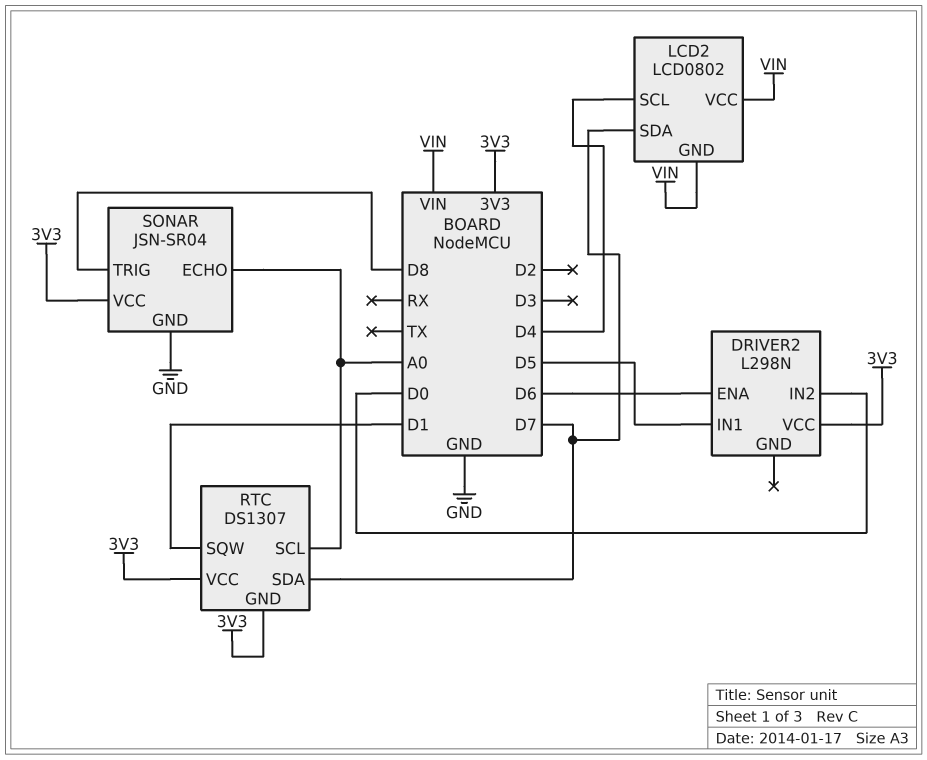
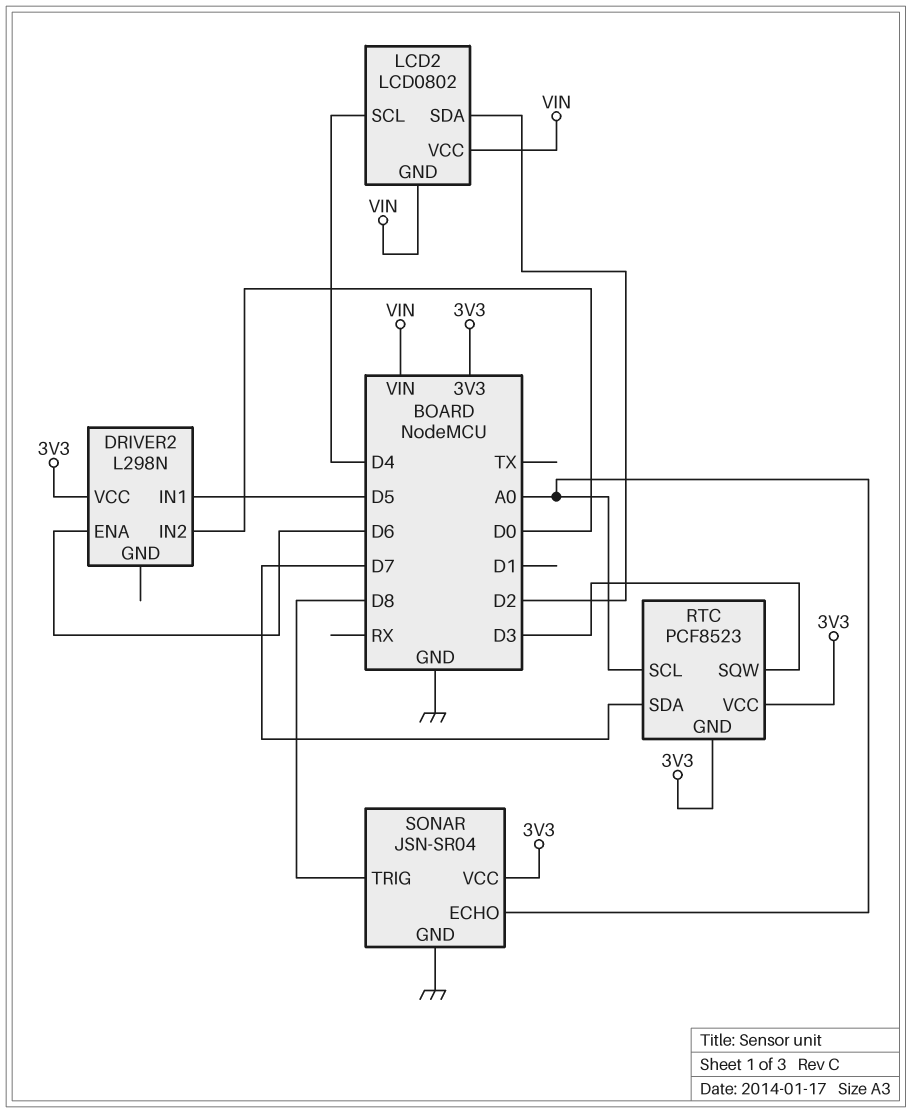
LCD2 pin SDA: D7 -> D2
RTC: DS1307 -> PCF8523
RTC pin SQW: D1 -> D3

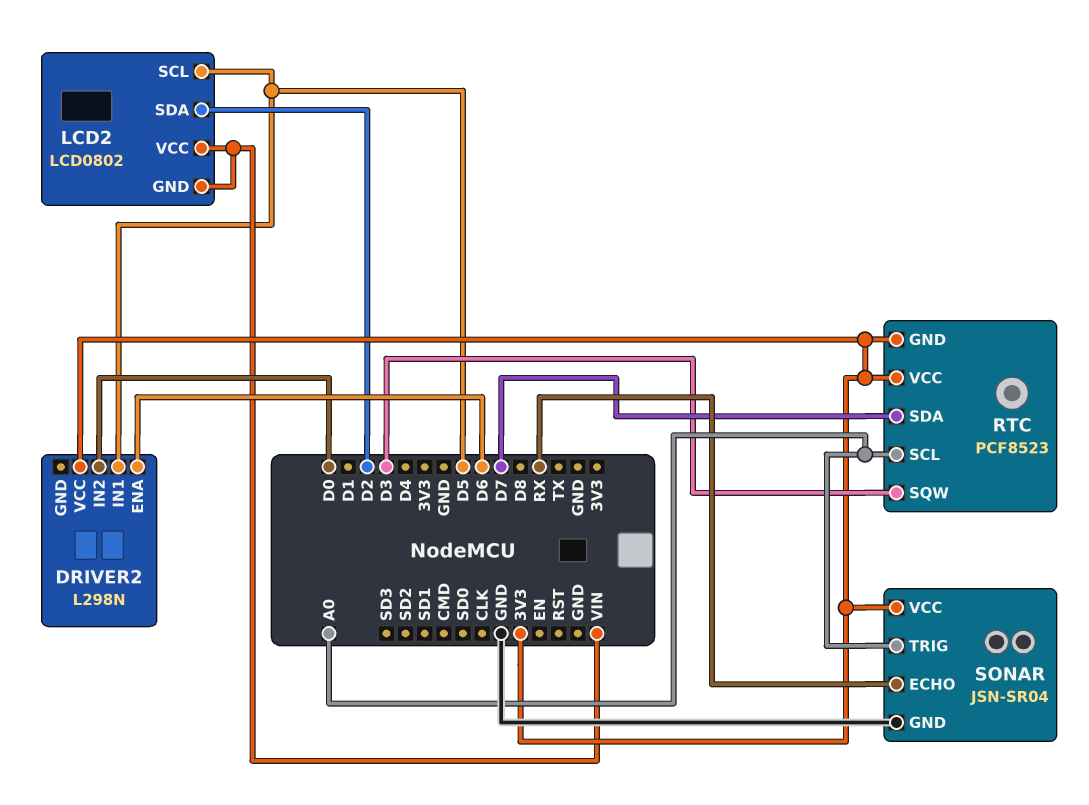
LCD2 pin SCL: D4 -> D5
SONAR pin ECHO: A0 -> RX
SONAR pin TRIG: D8 -> A0

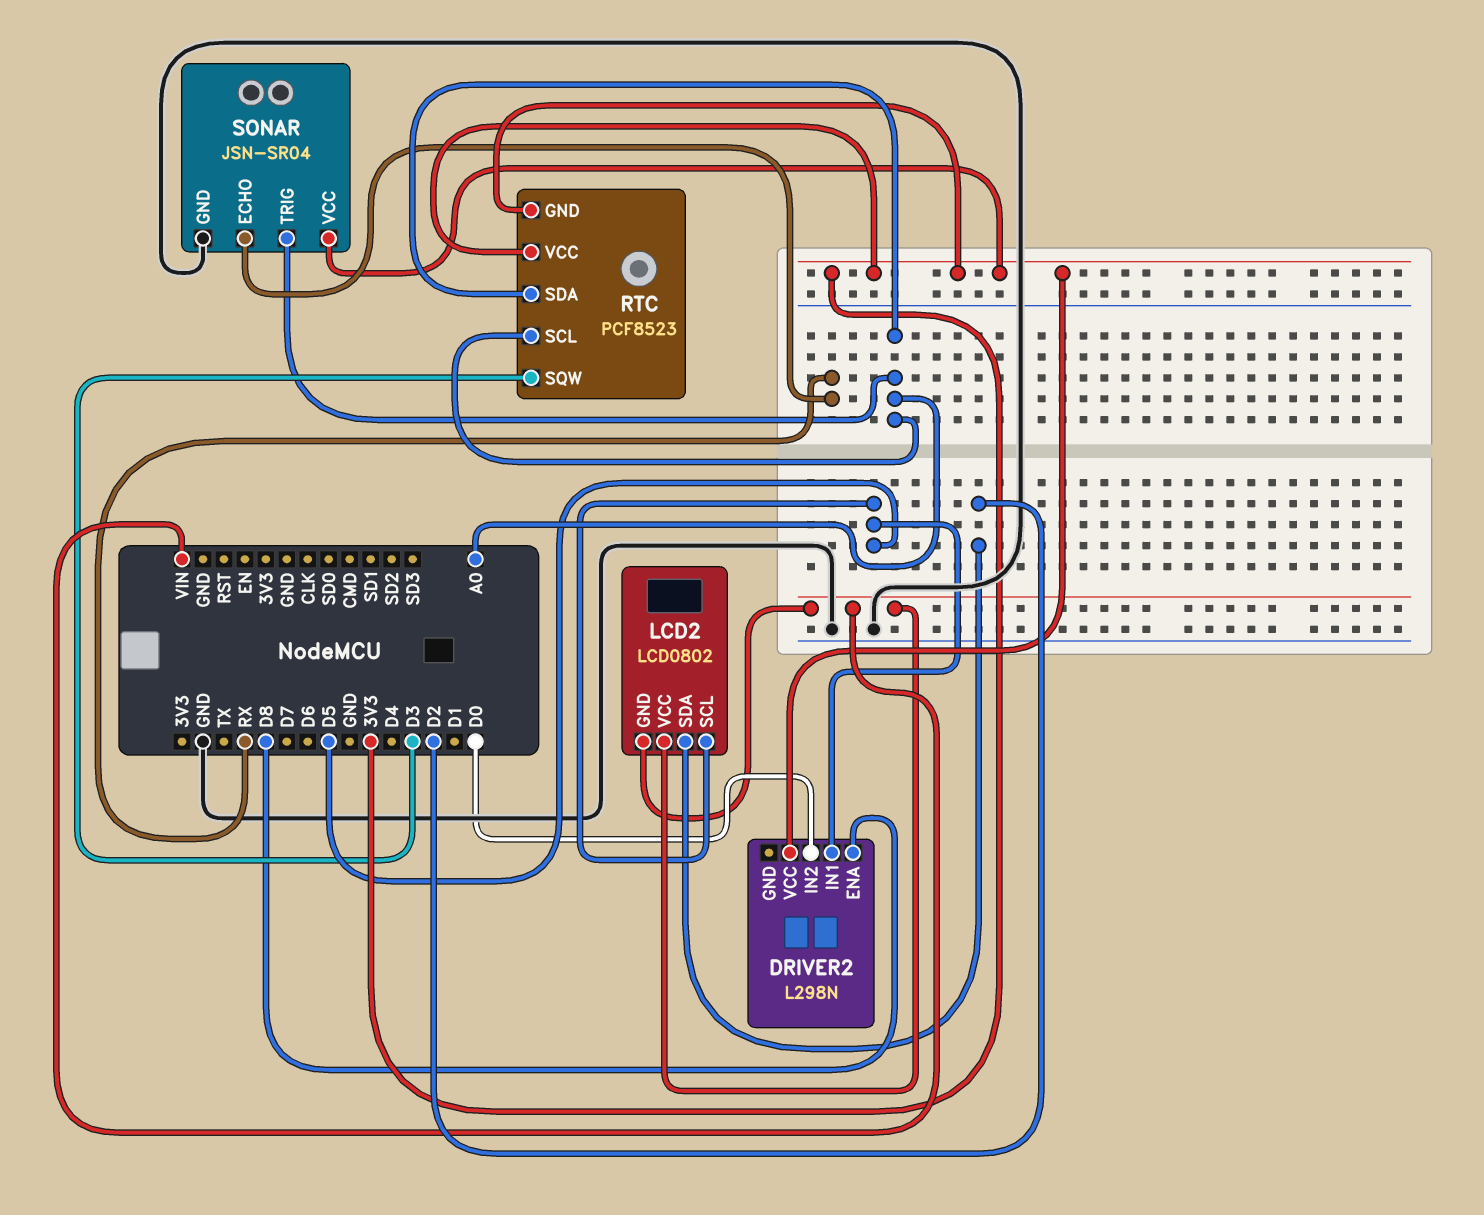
DRIVER2 pin ENA: D6 -> D8
RTC pin SDA: D7 -> A0

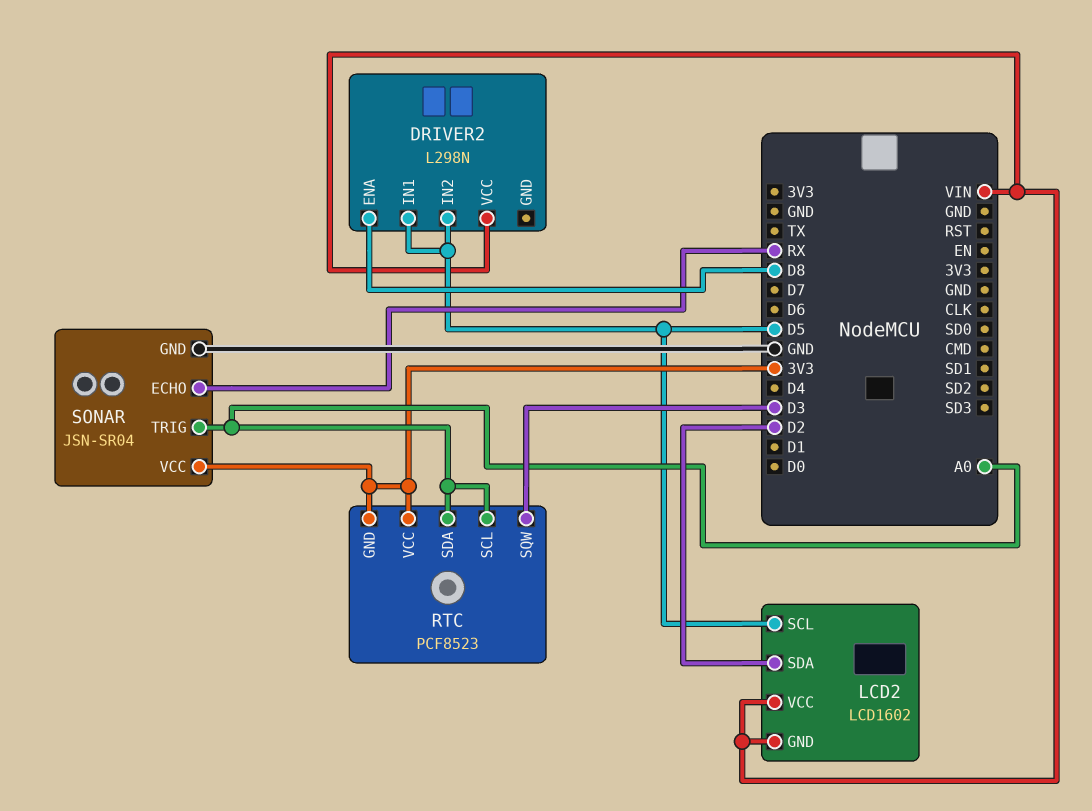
DRIVER2 pin IN2: D0 -> D5
DRIVER2 pin VCC: 3V3 -> VIN
LCD2: LCD0802 -> LCD1602

